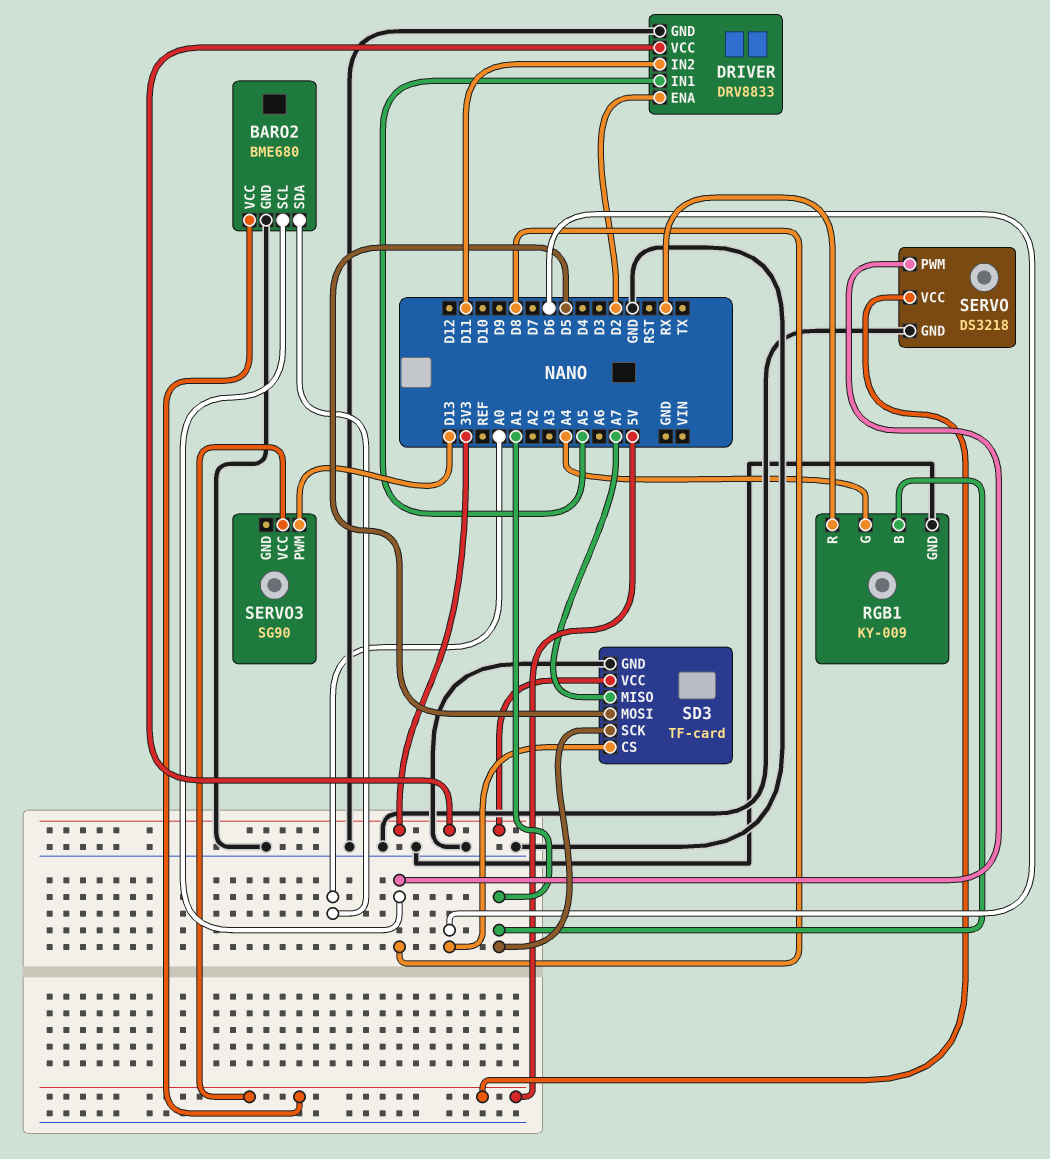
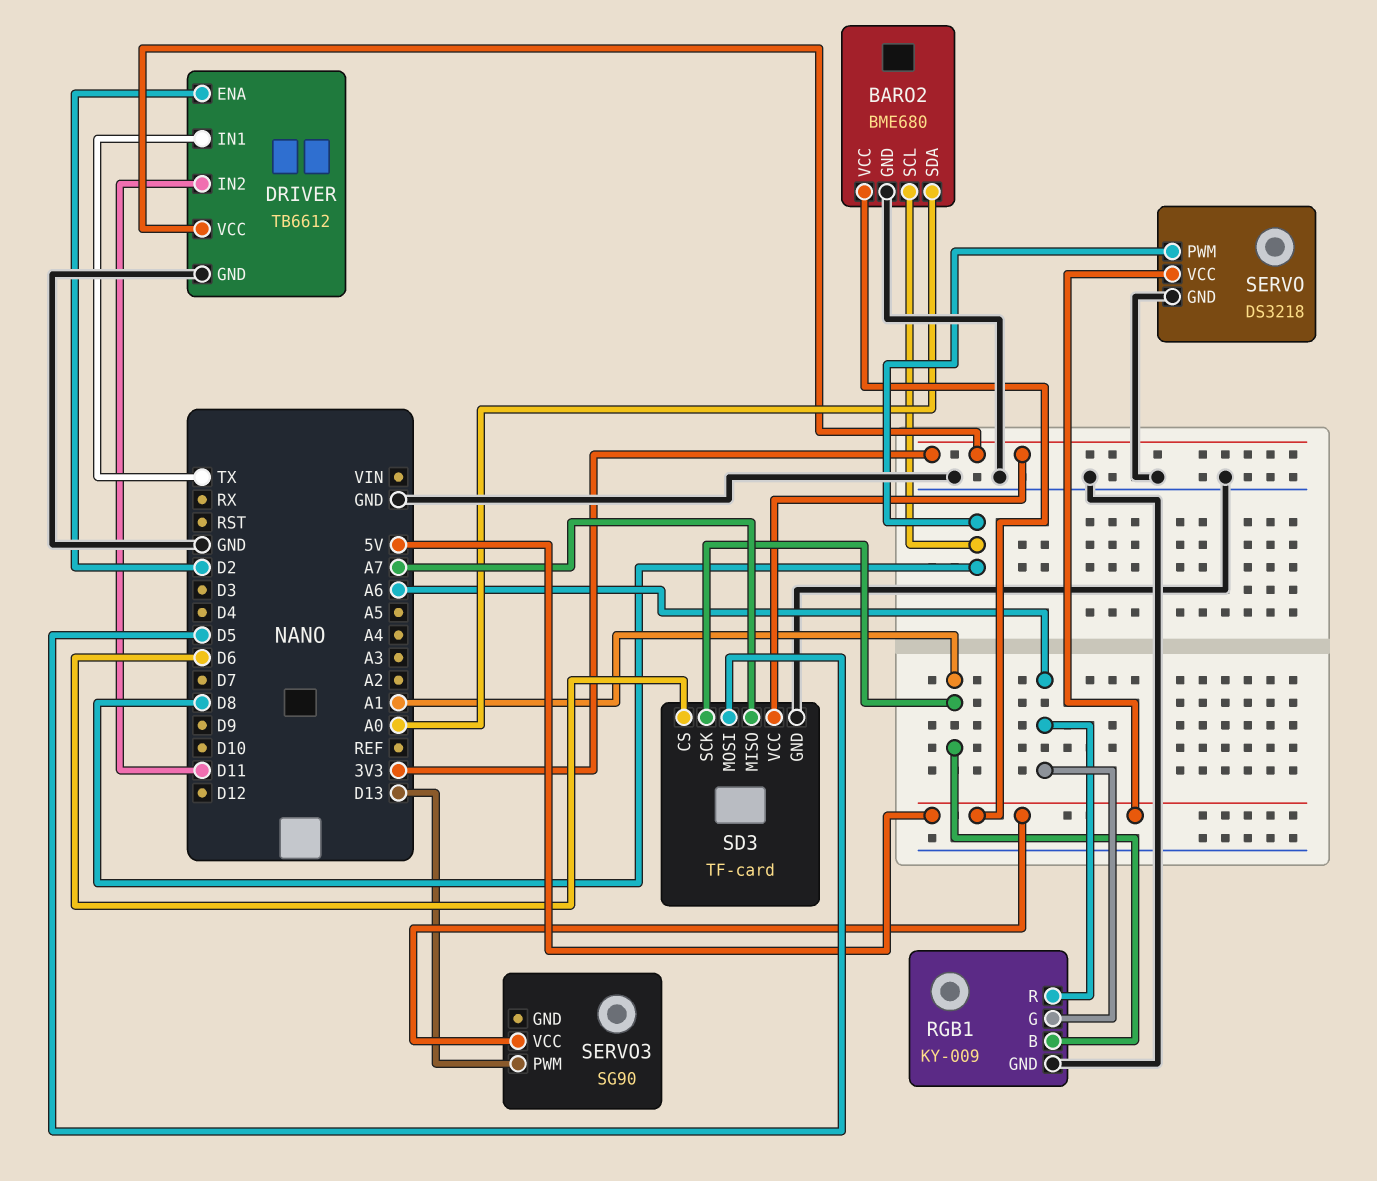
DRIVER: DRV8833 -> TB6612
DRIVER pin IN1: A5 -> TX
RGB1 pin G: A4 -> A6
RGB1 pin R: RX -> A6

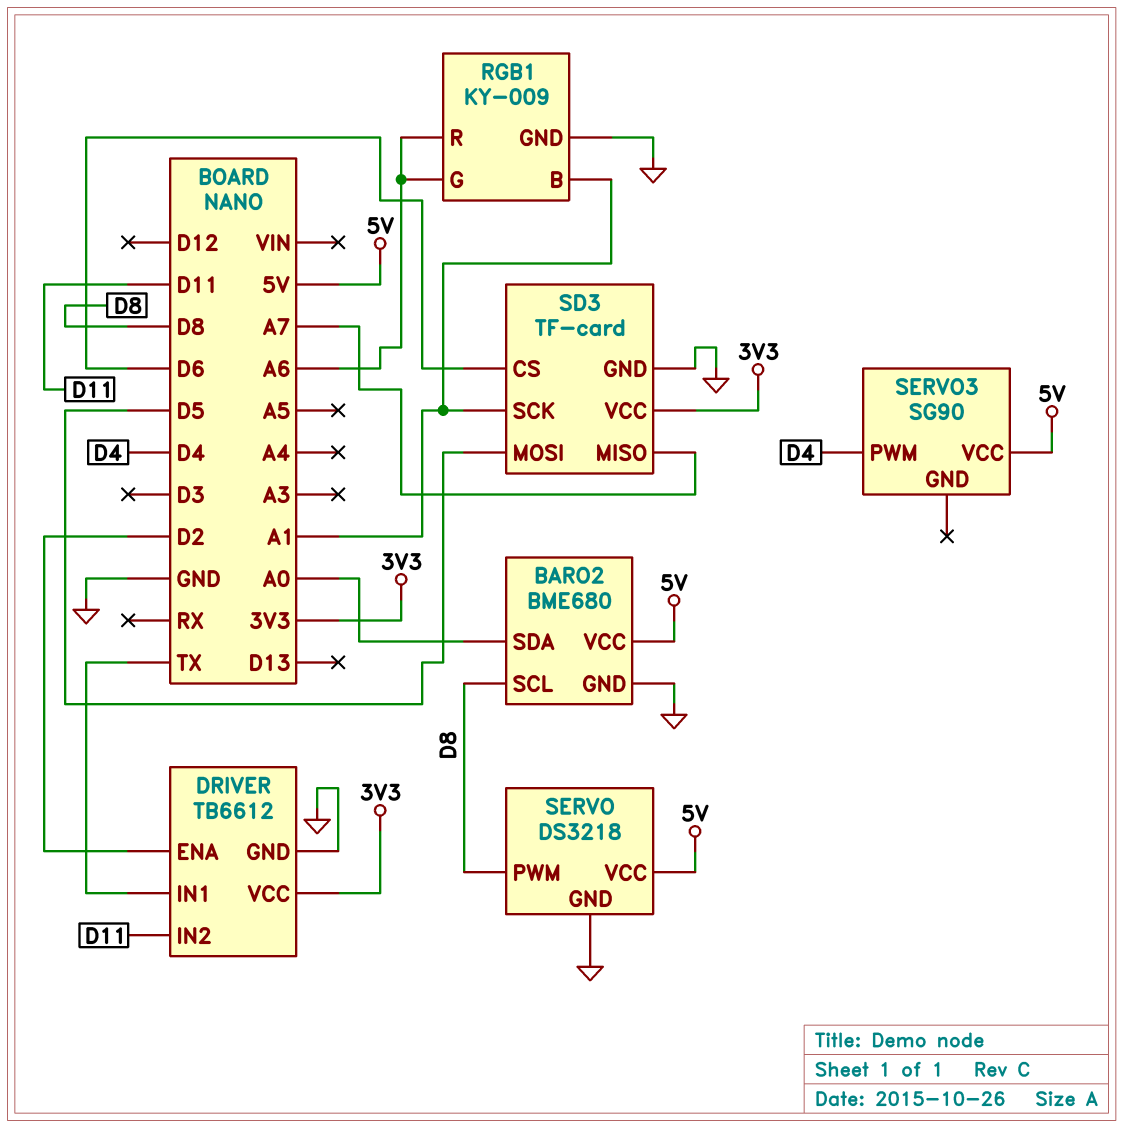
SERVO3 pin PWM: D13 -> D4

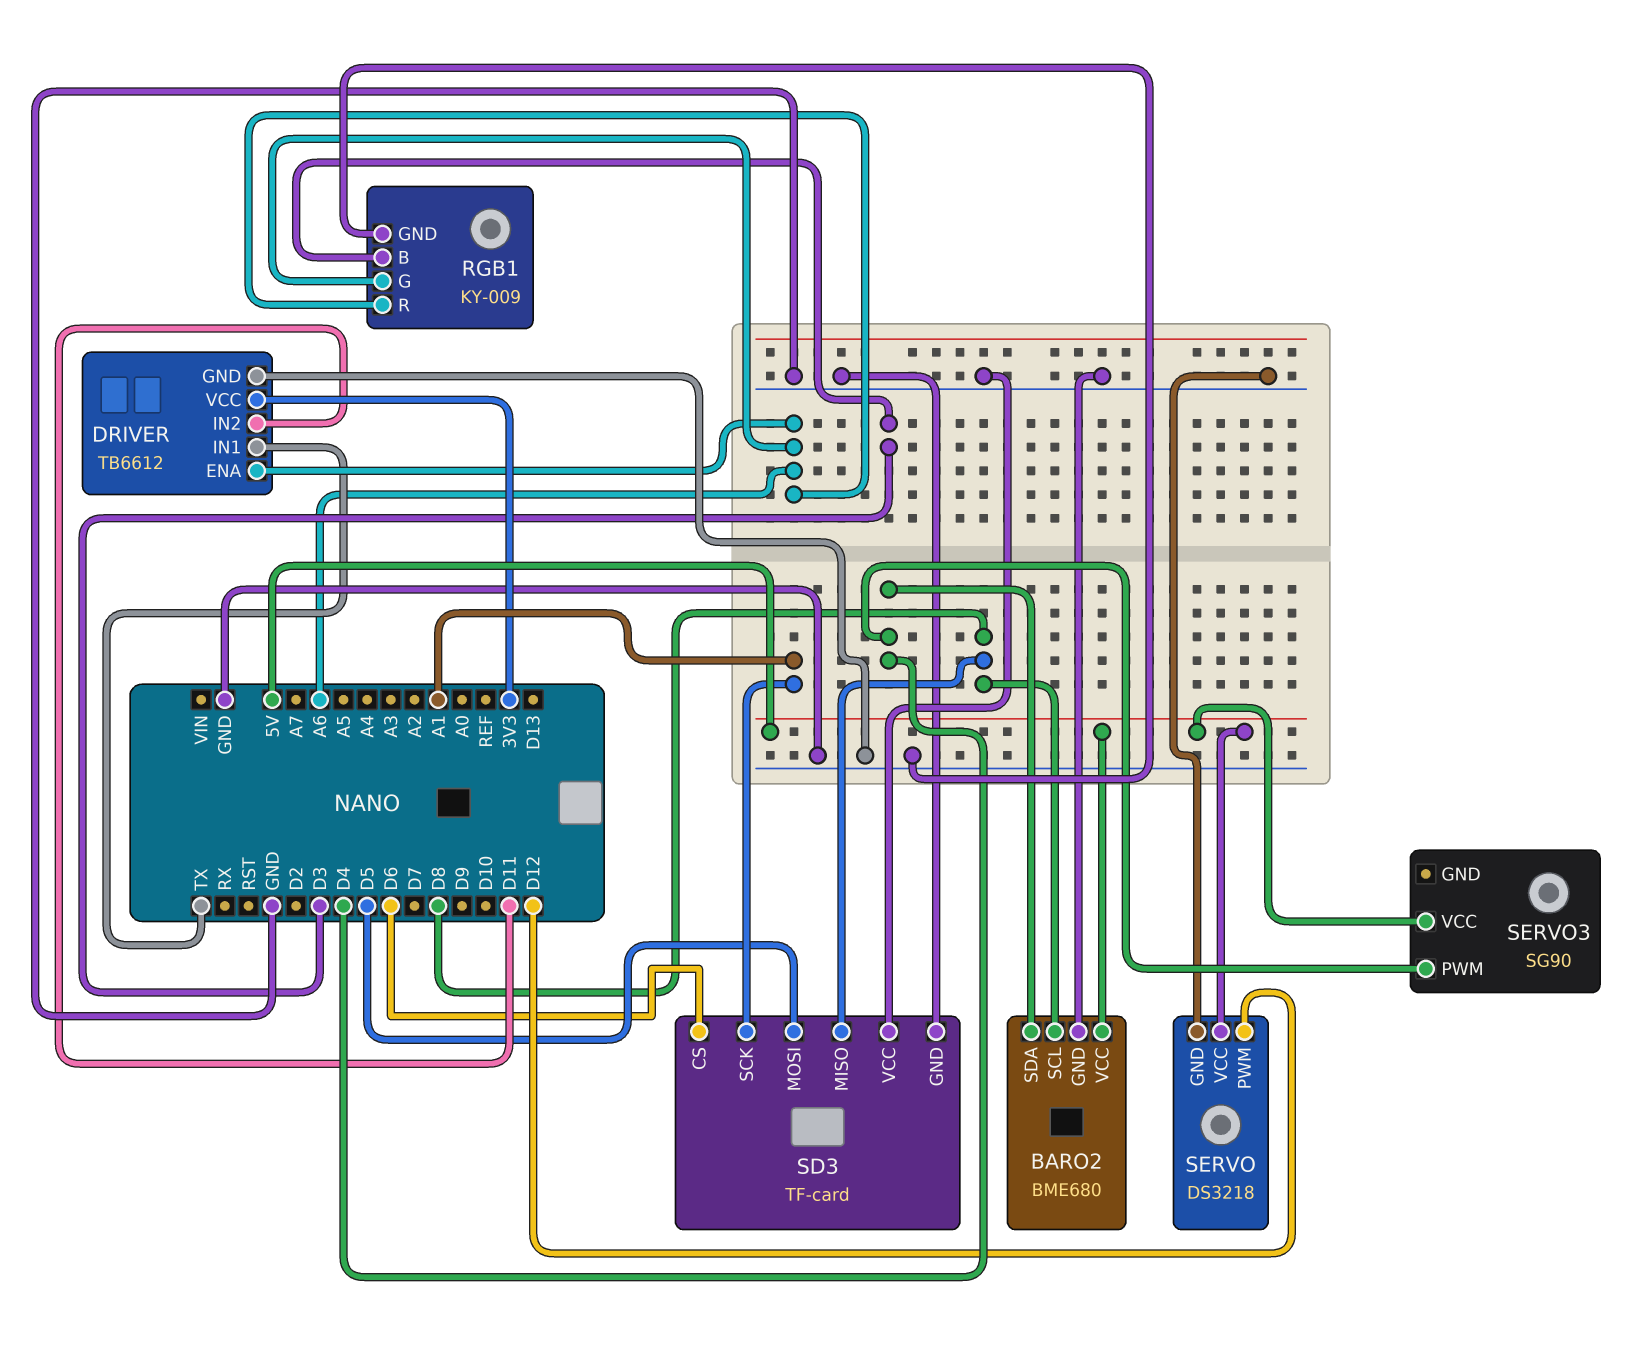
BARO2 pin SDA: A0 -> D4
DRIVER pin ENA: D2 -> A6
RGB1 pin B: A1 -> D3
SD3 pin MISO: A7 -> D8
SD3 pin VCC: 3V3 -> GND
SERVO pin PWM: D8 -> D12

